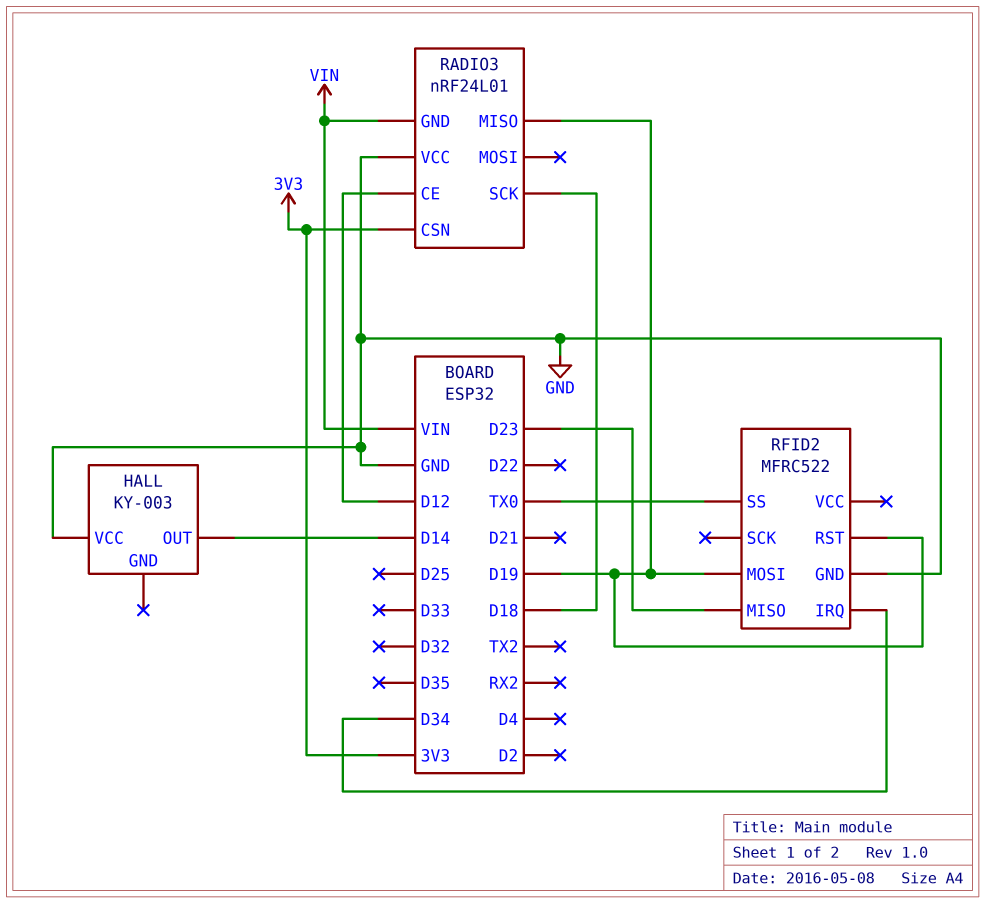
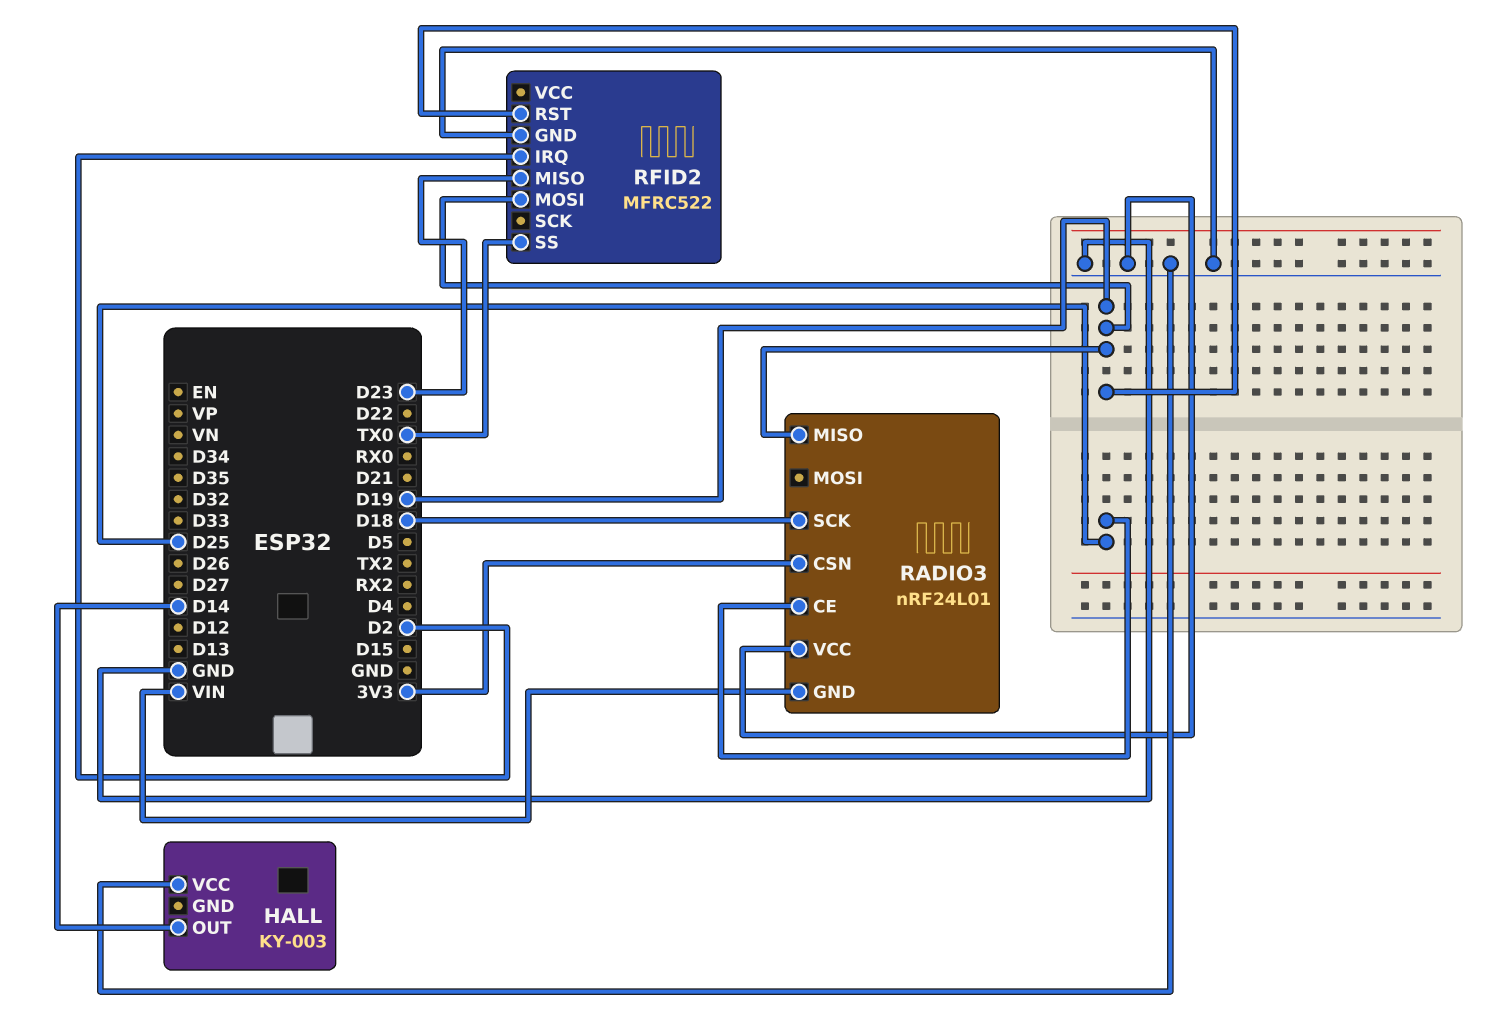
RADIO3 pin CE: D12 -> D25
RFID2 pin IRQ: D34 -> D2

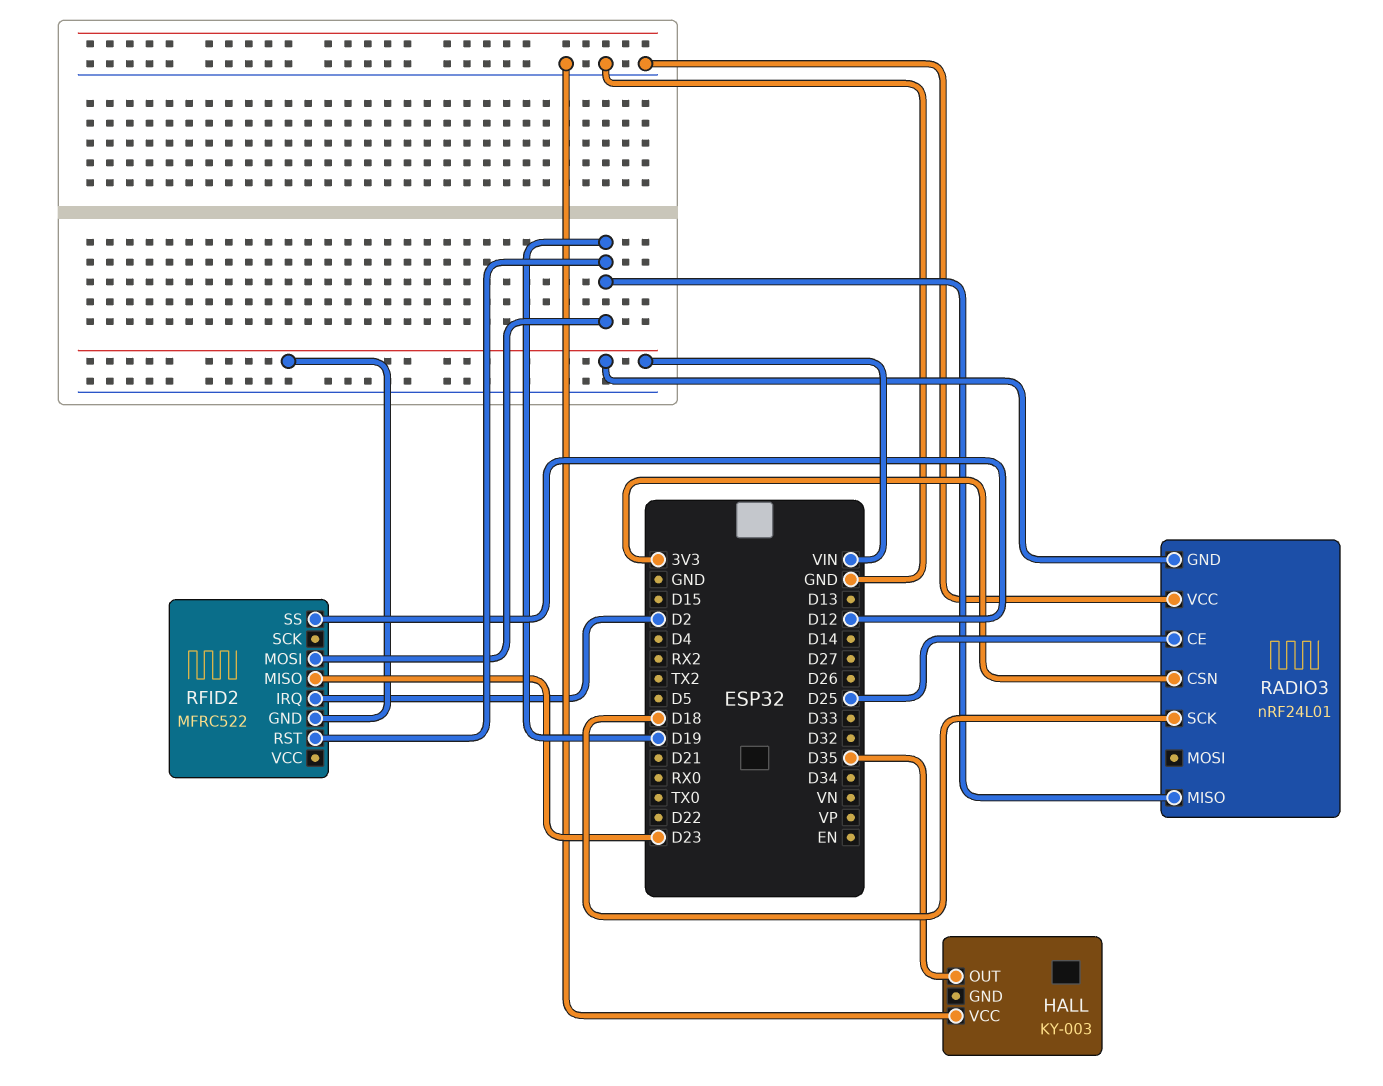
HALL pin OUT: D14 -> D35
RFID2 pin GND: GND -> VIN
RFID2 pin SS: TX0 -> D12

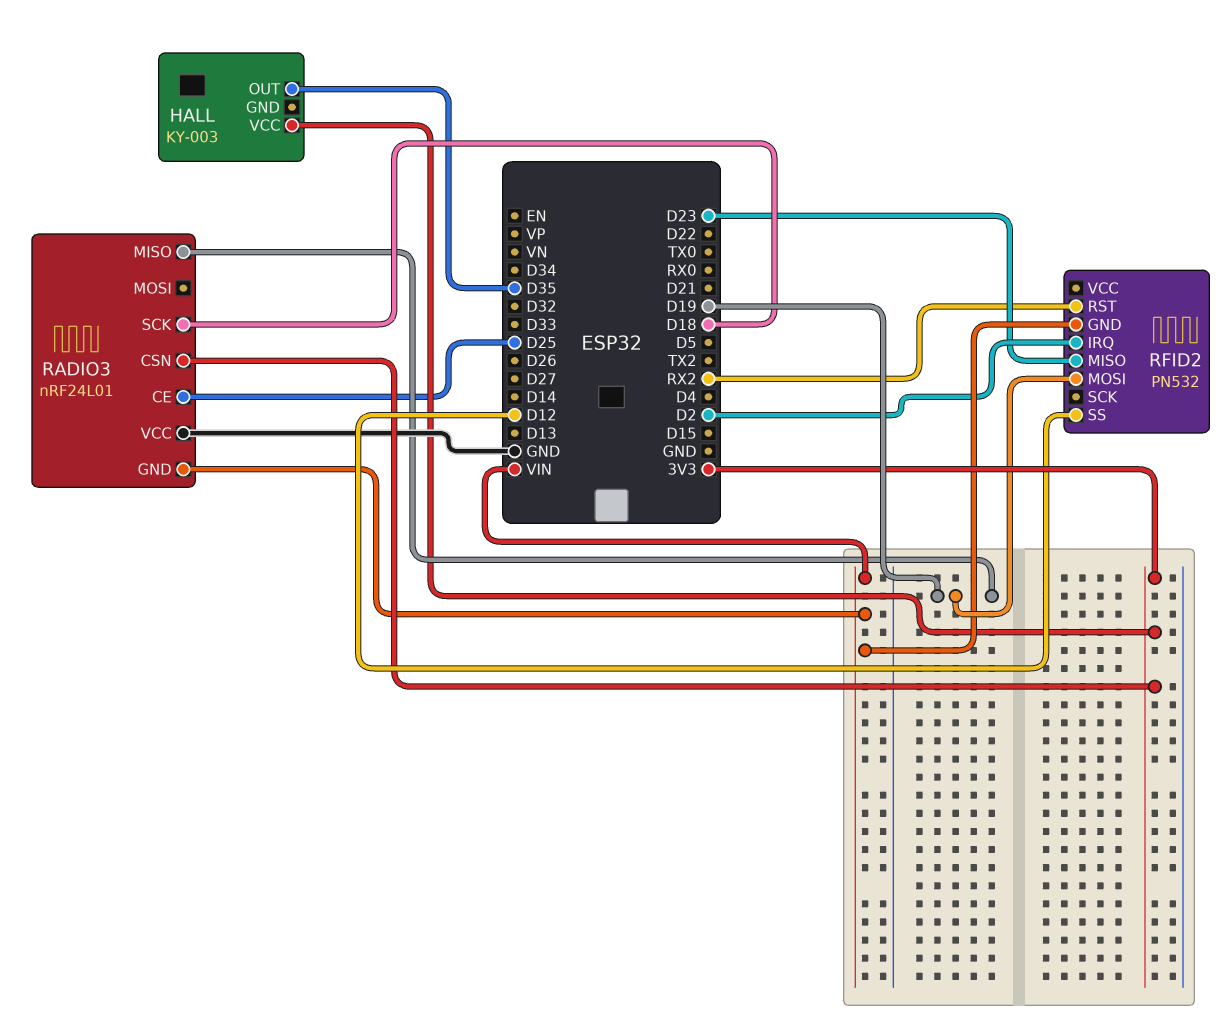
HALL pin VCC: GND -> 3V3
RFID2: MFRC522 -> PN532
RFID2 pin RST: D19 -> RX2

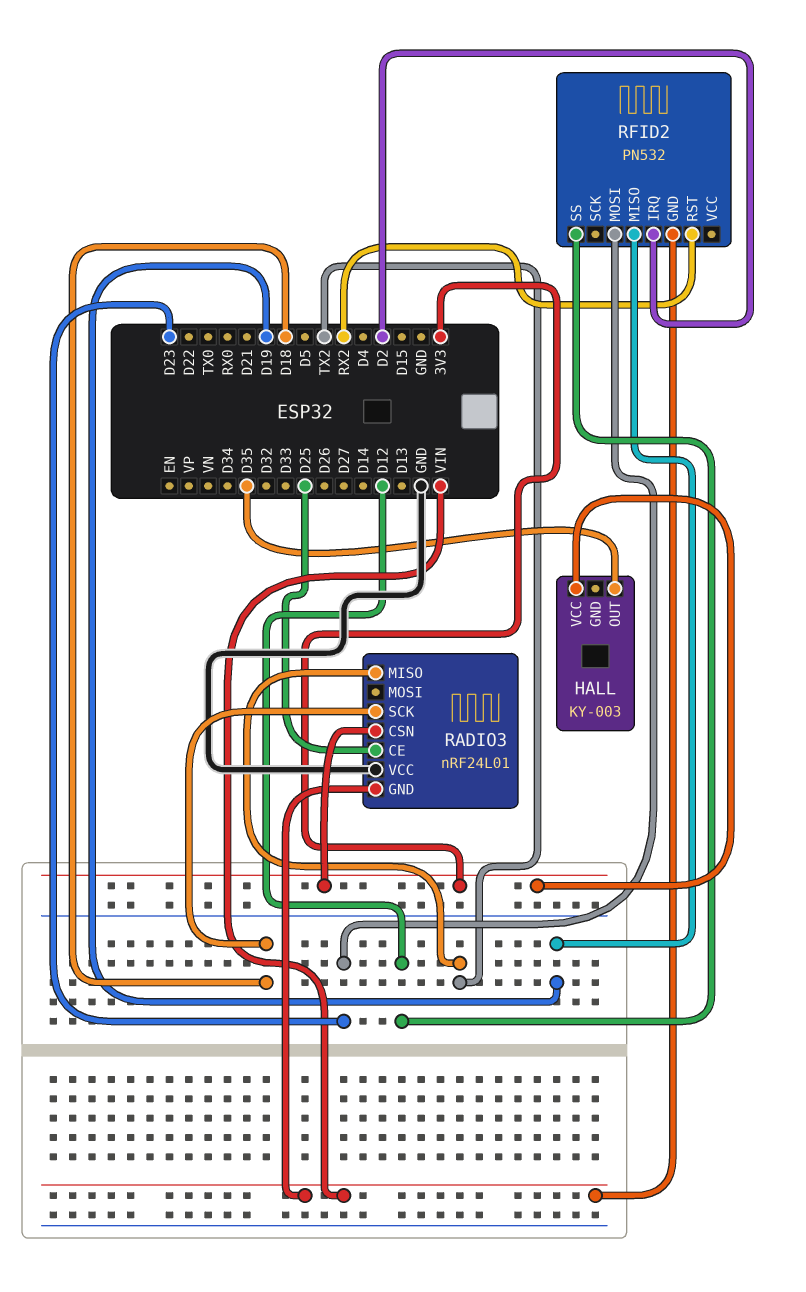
RADIO3 pin MISO: D19 -> TX2
RFID2 pin MISO: D23 -> D19
RFID2 pin MOSI: D19 -> D23

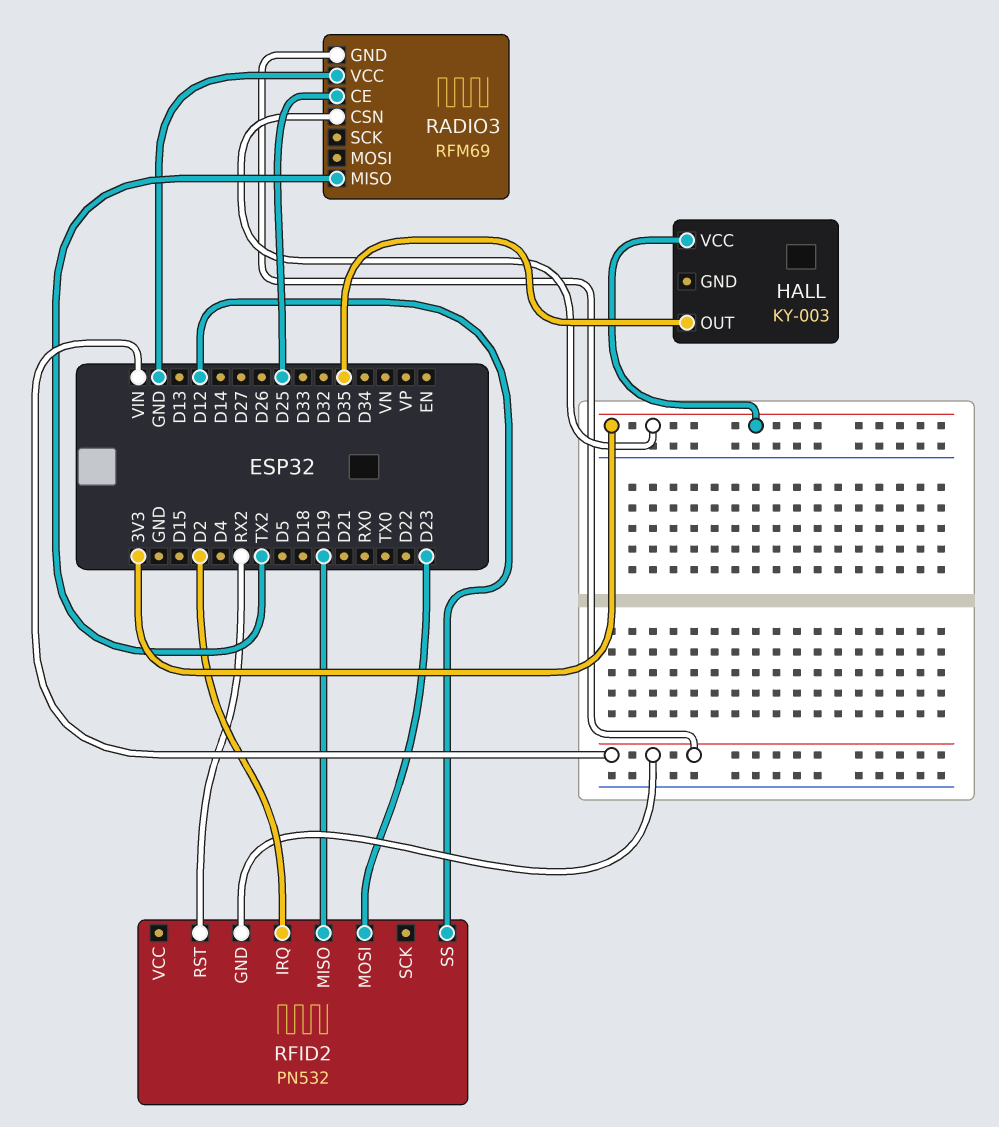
RADIO3: nRF24L01 -> RFM69
RADIO3 pin SCK: D18 -> none

